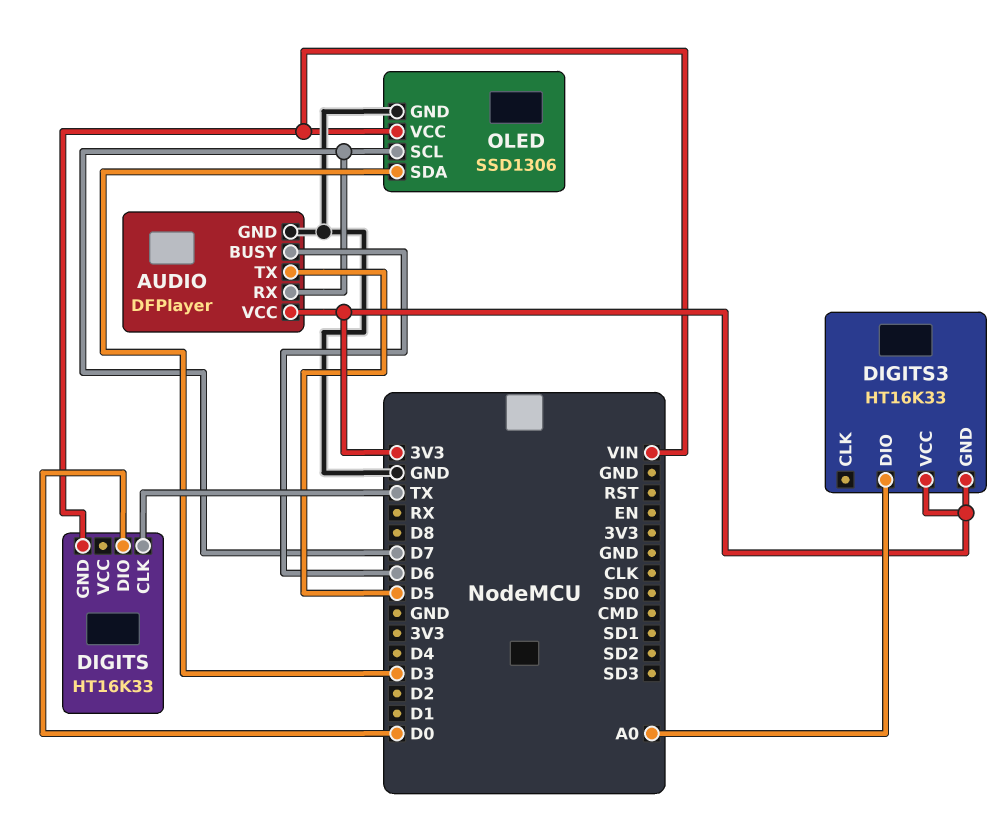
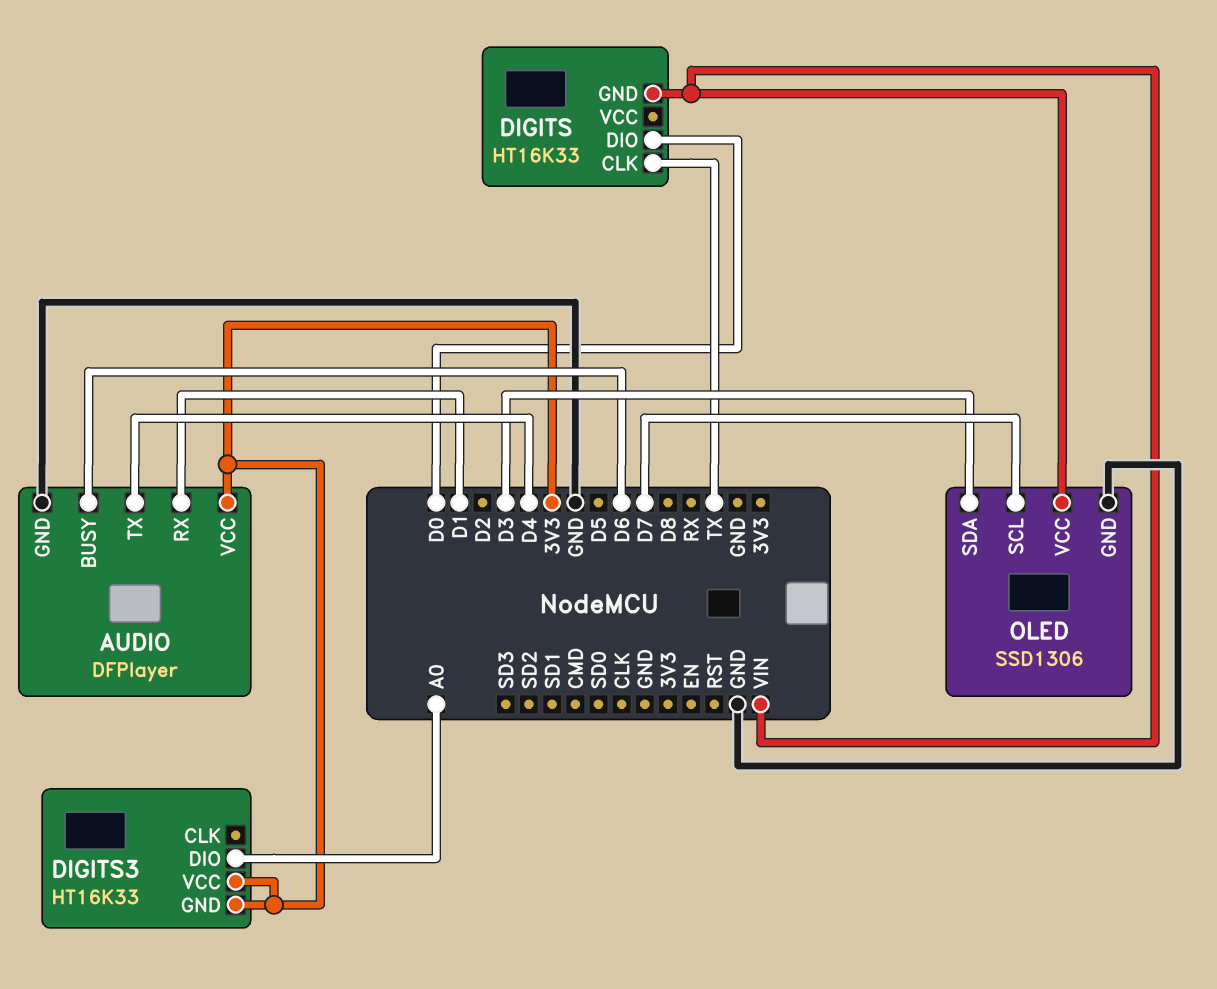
AUDIO pin RX: D7 -> D1
AUDIO pin TX: D5 -> D4

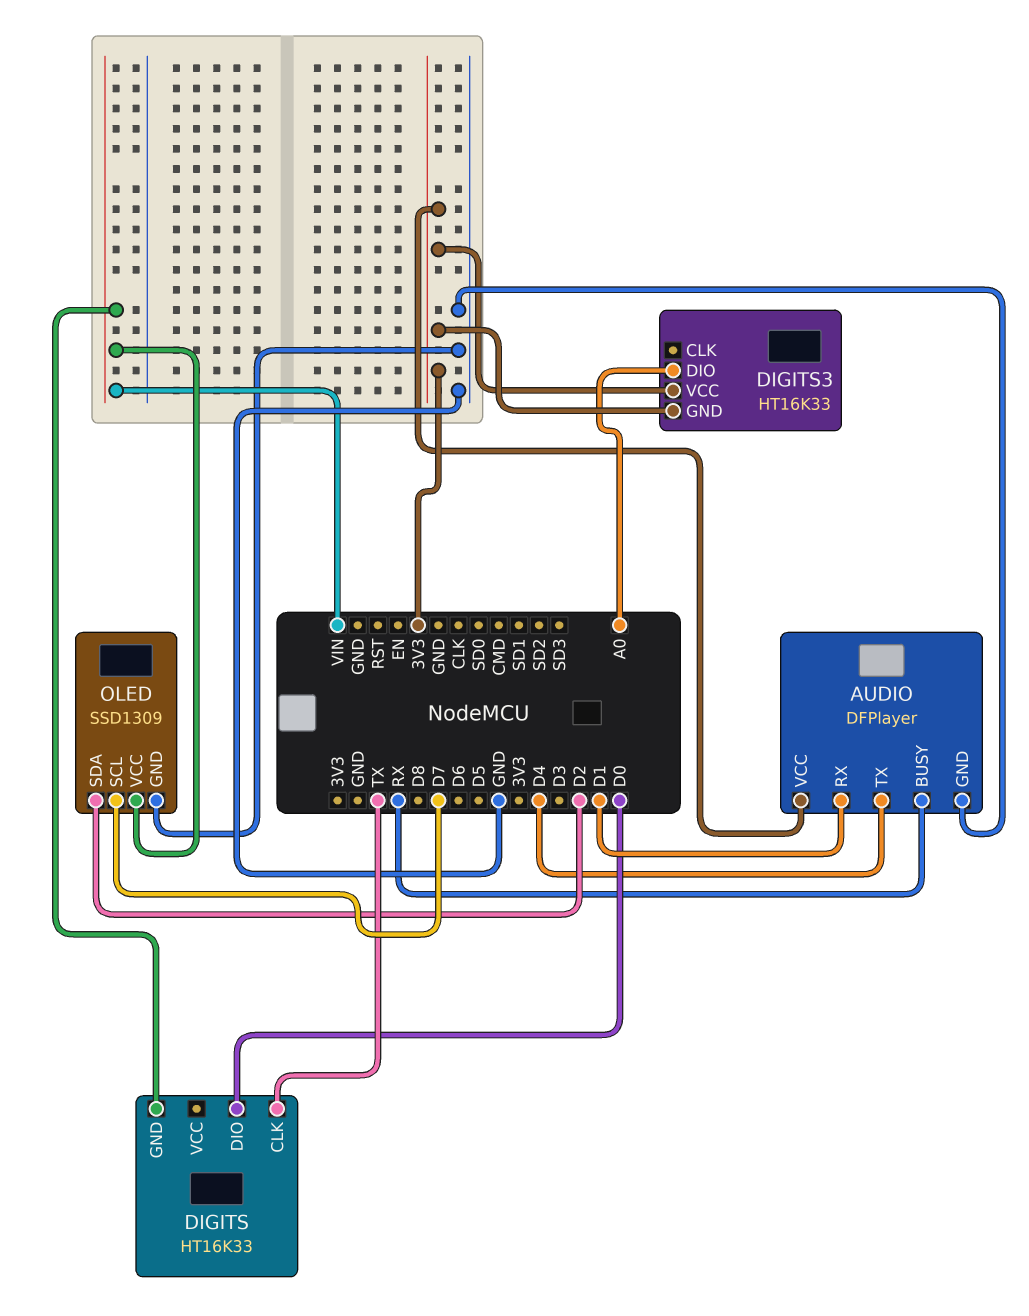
AUDIO pin BUSY: D6 -> RX
OLED: SSD1306 -> SSD1309
OLED pin SDA: D3 -> D2

